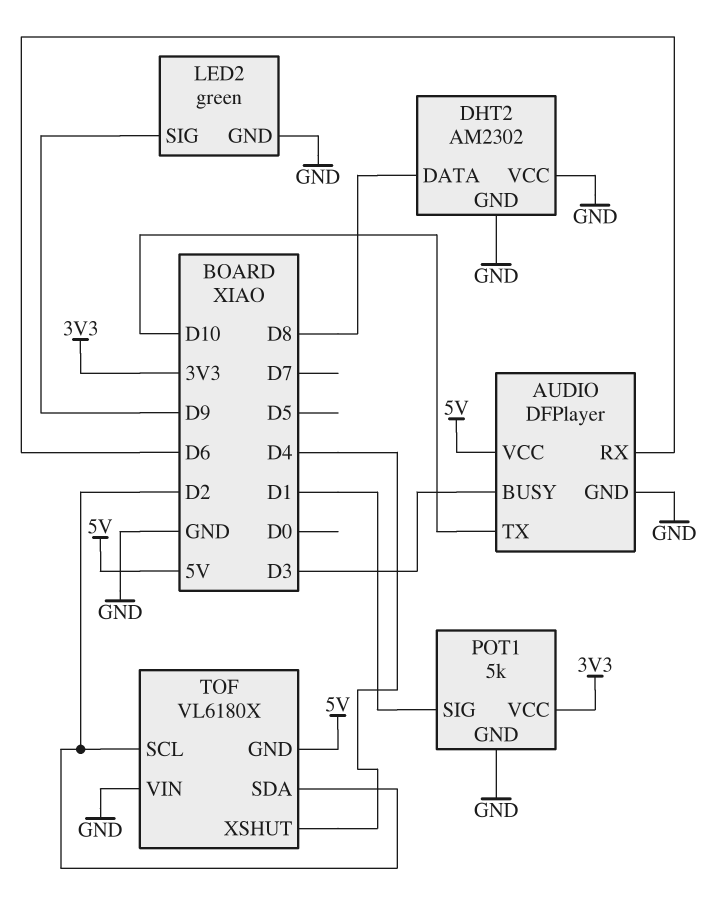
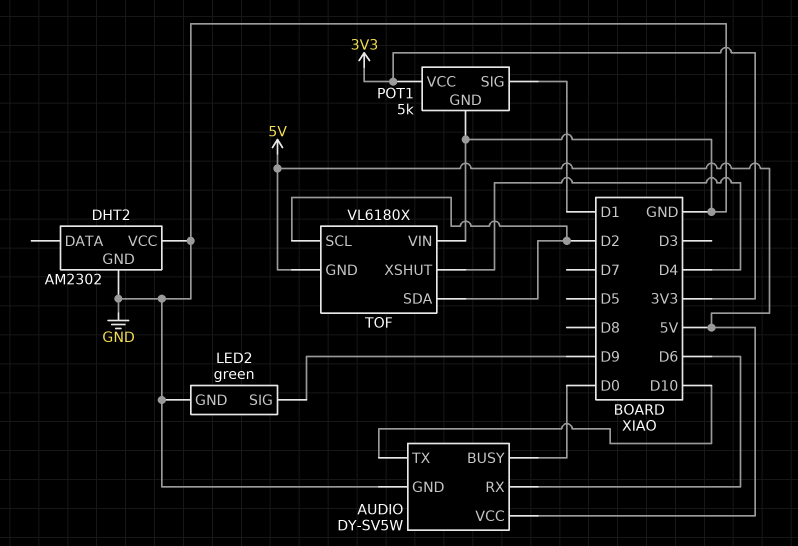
AUDIO: DFPlayer -> DY-SV5W
AUDIO pin BUSY: D3 -> D0
DHT2 pin DATA: D8 -> none

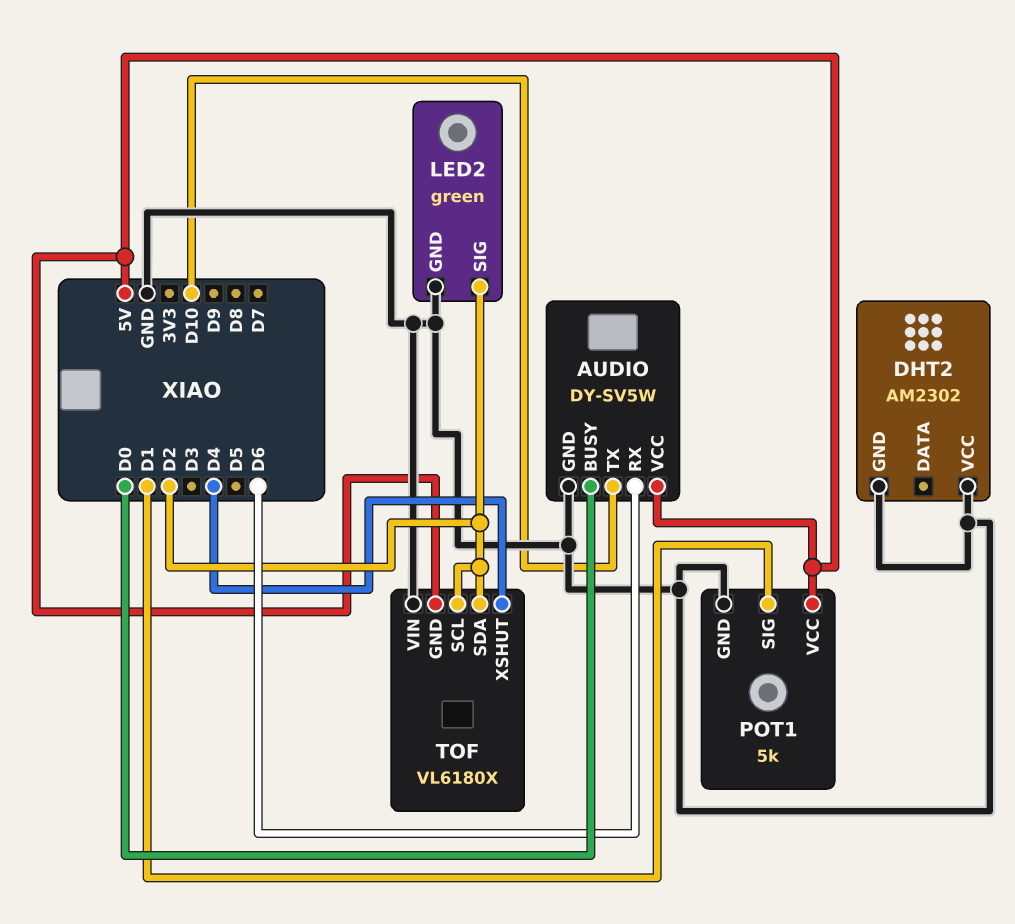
LED2 pin SIG: D9 -> D2
POT1 pin VCC: 3V3 -> 5V

